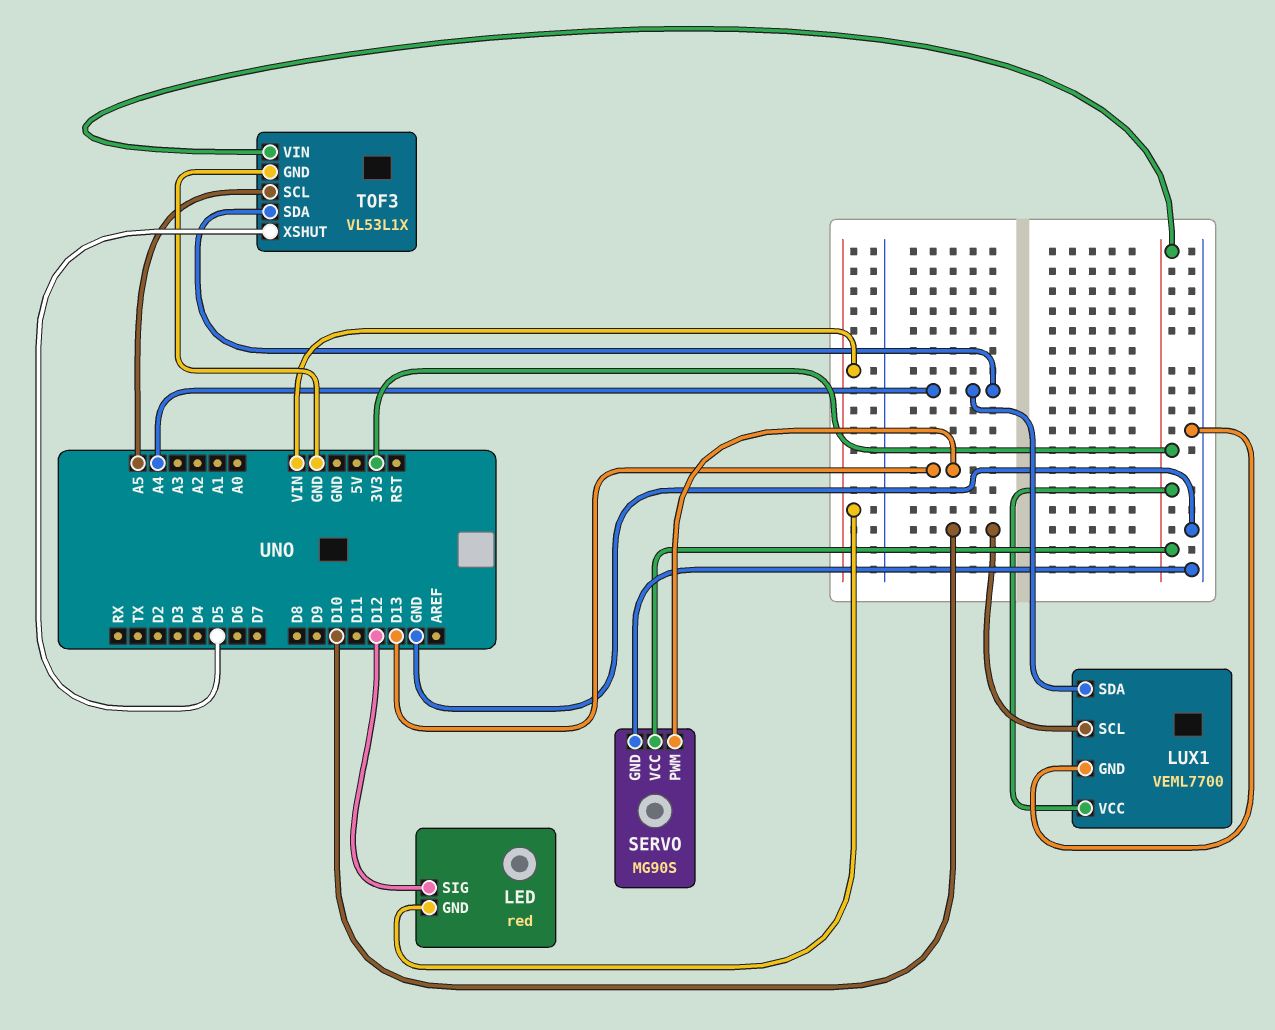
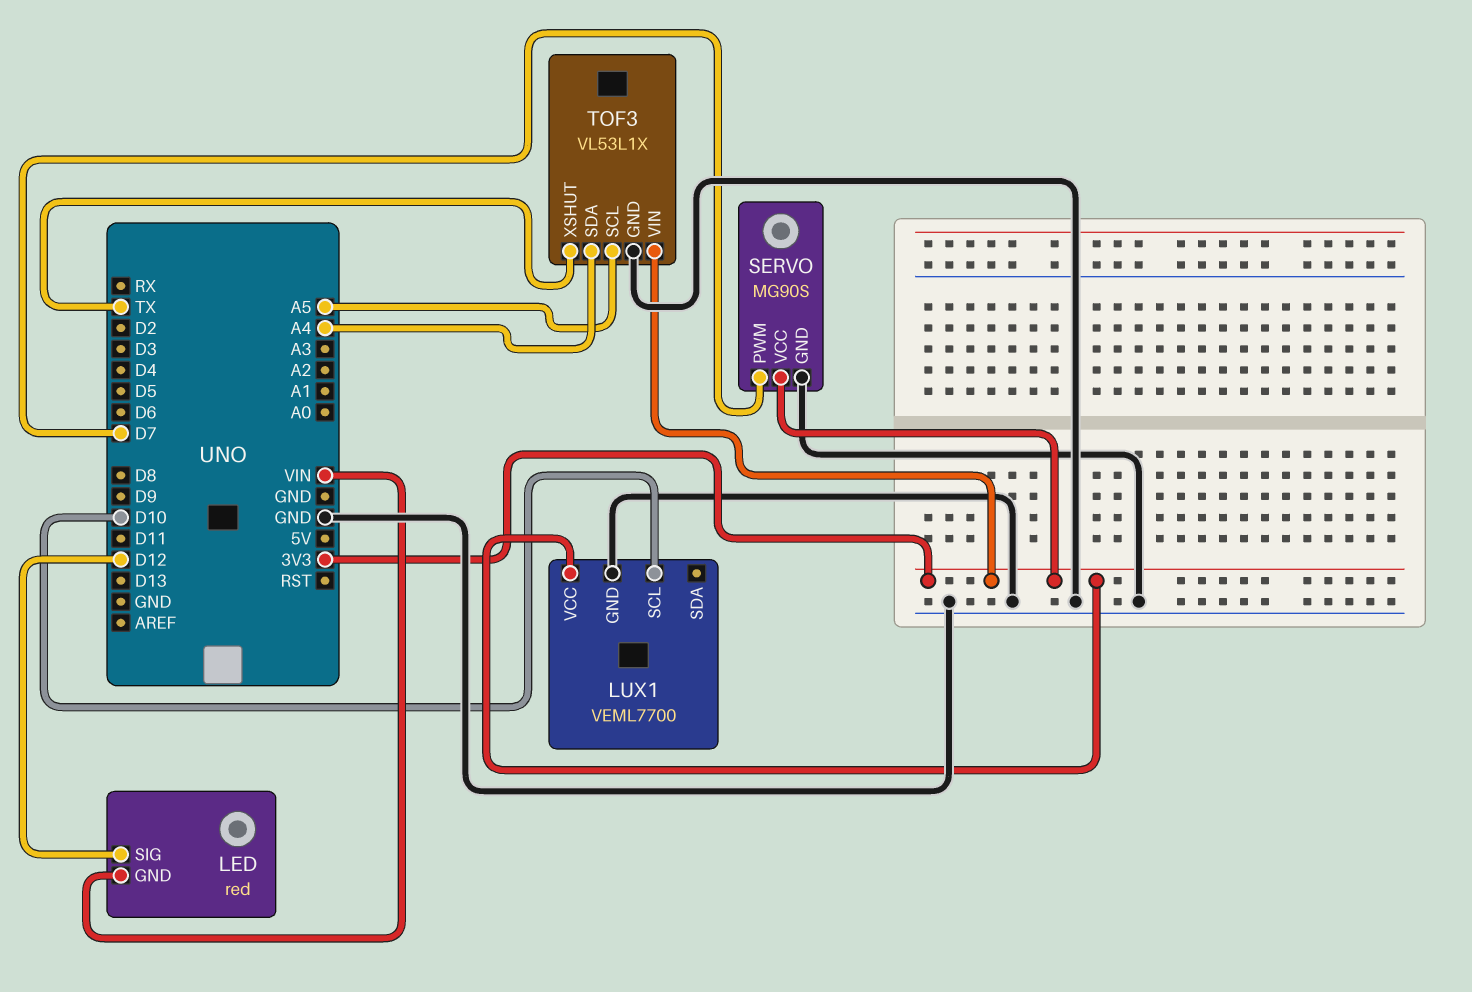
LUX1 pin SDA: A4 -> none
SERVO pin PWM: D13 -> D7
TOF3 pin XSHUT: D5 -> TX

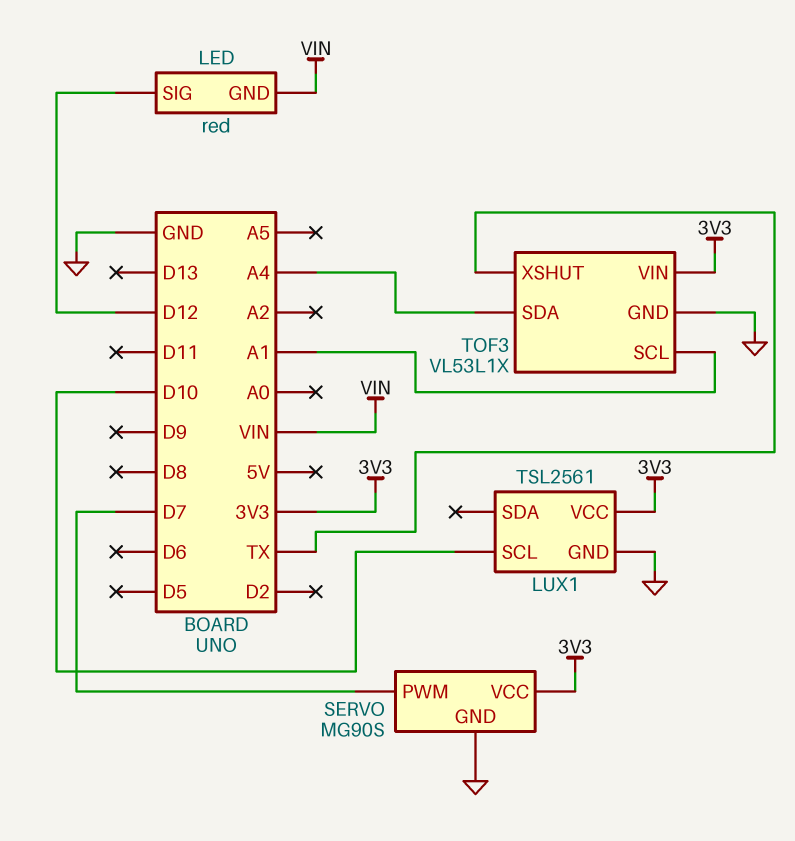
LUX1: VEML7700 -> TSL2561
TOF3 pin SCL: A5 -> A1

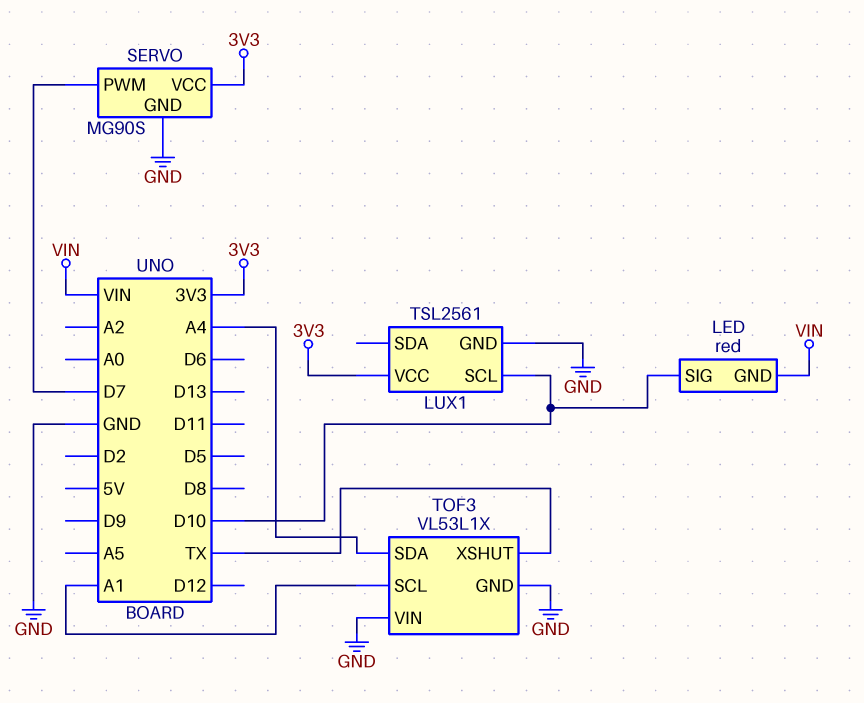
LED pin SIG: D12 -> D10
TOF3 pin VIN: 3V3 -> GND

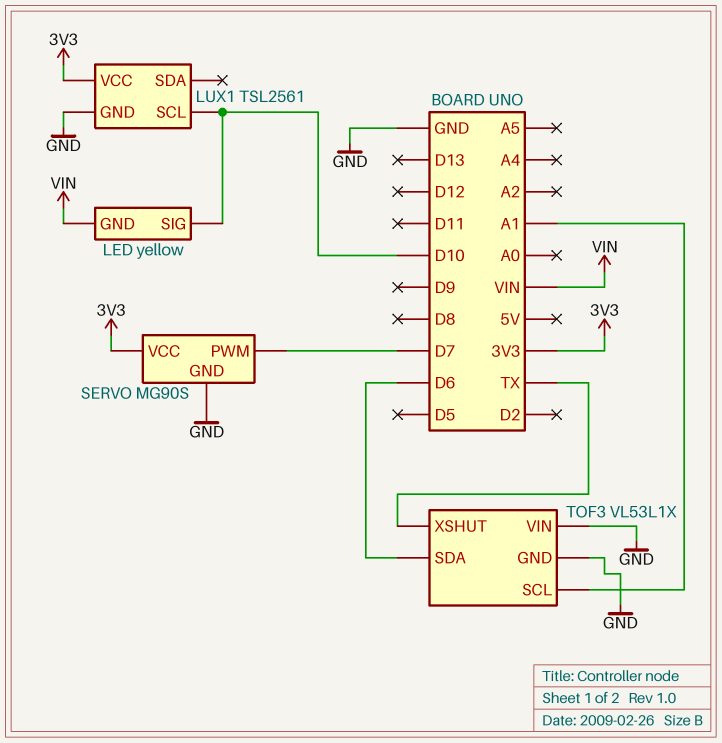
LED: red -> yellow
TOF3 pin SDA: A4 -> D6

